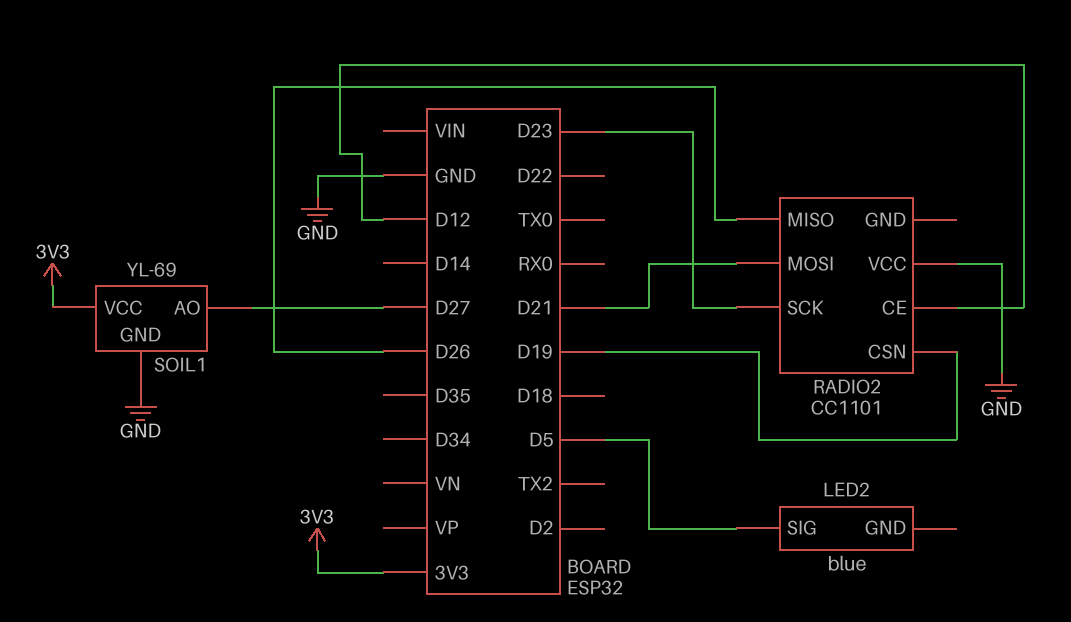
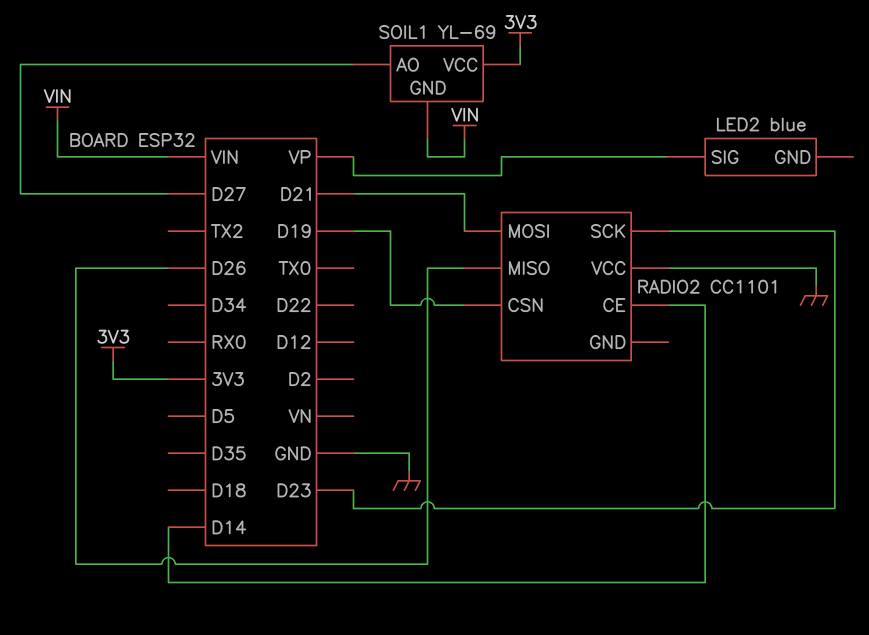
LED2 pin SIG: D5 -> VP
RADIO2 pin CE: D12 -> D14
SOIL1 pin GND: GND -> VIN

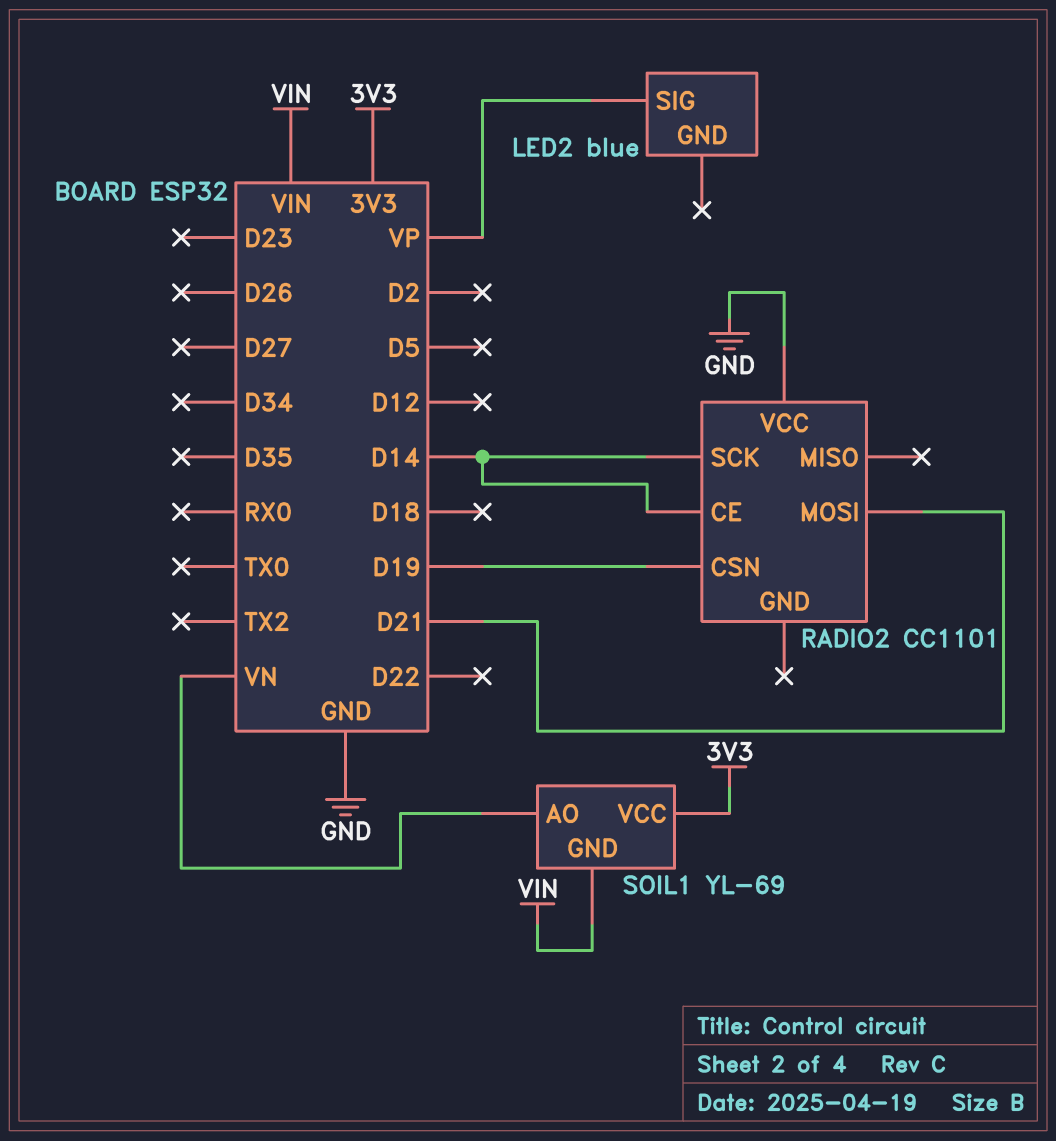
RADIO2 pin MISO: D26 -> none
RADIO2 pin SCK: D23 -> D14
SOIL1 pin AO: D27 -> VN

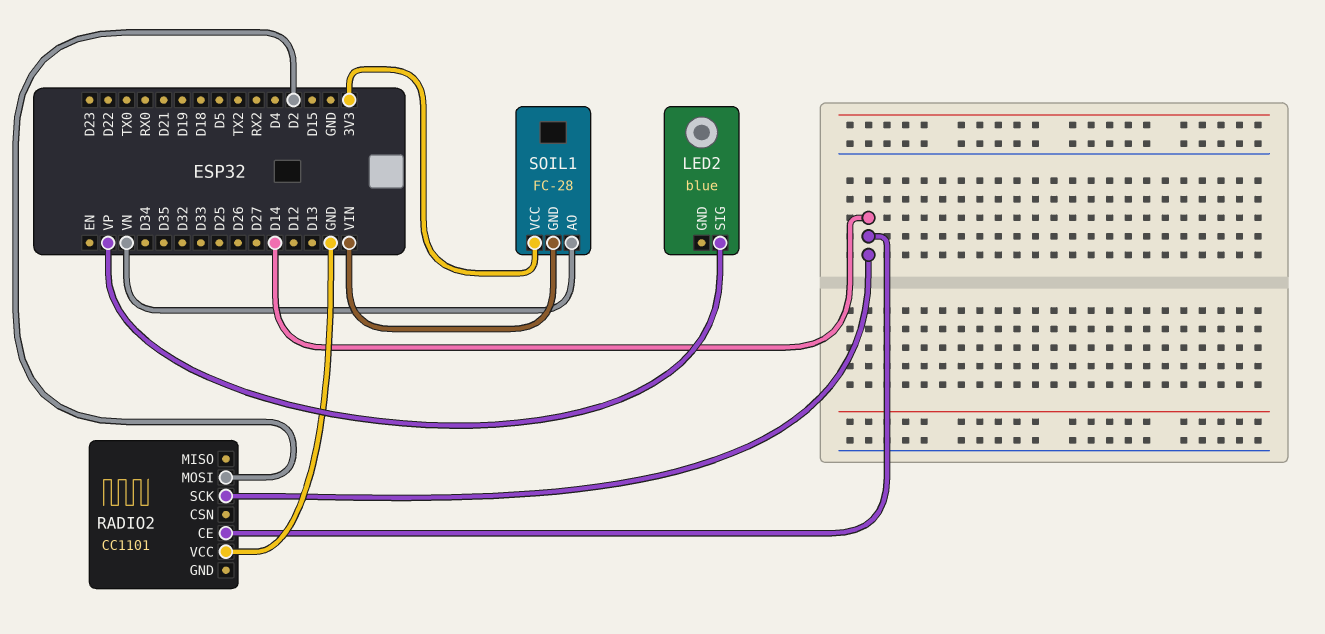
RADIO2 pin CSN: D19 -> none
RADIO2 pin MOSI: D21 -> D2
SOIL1: YL-69 -> FC-28

